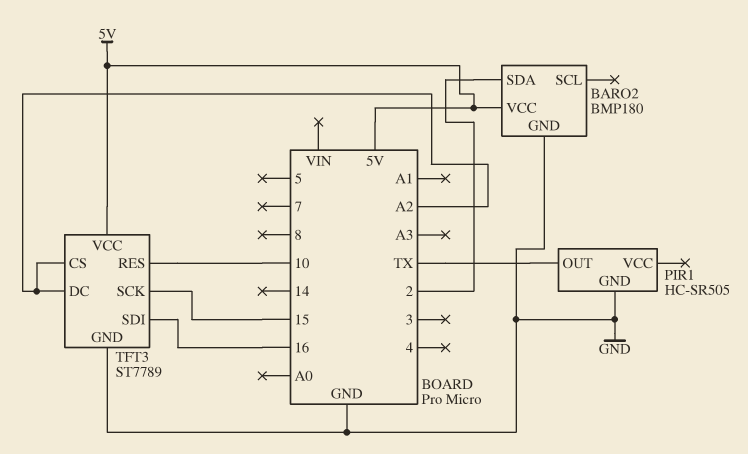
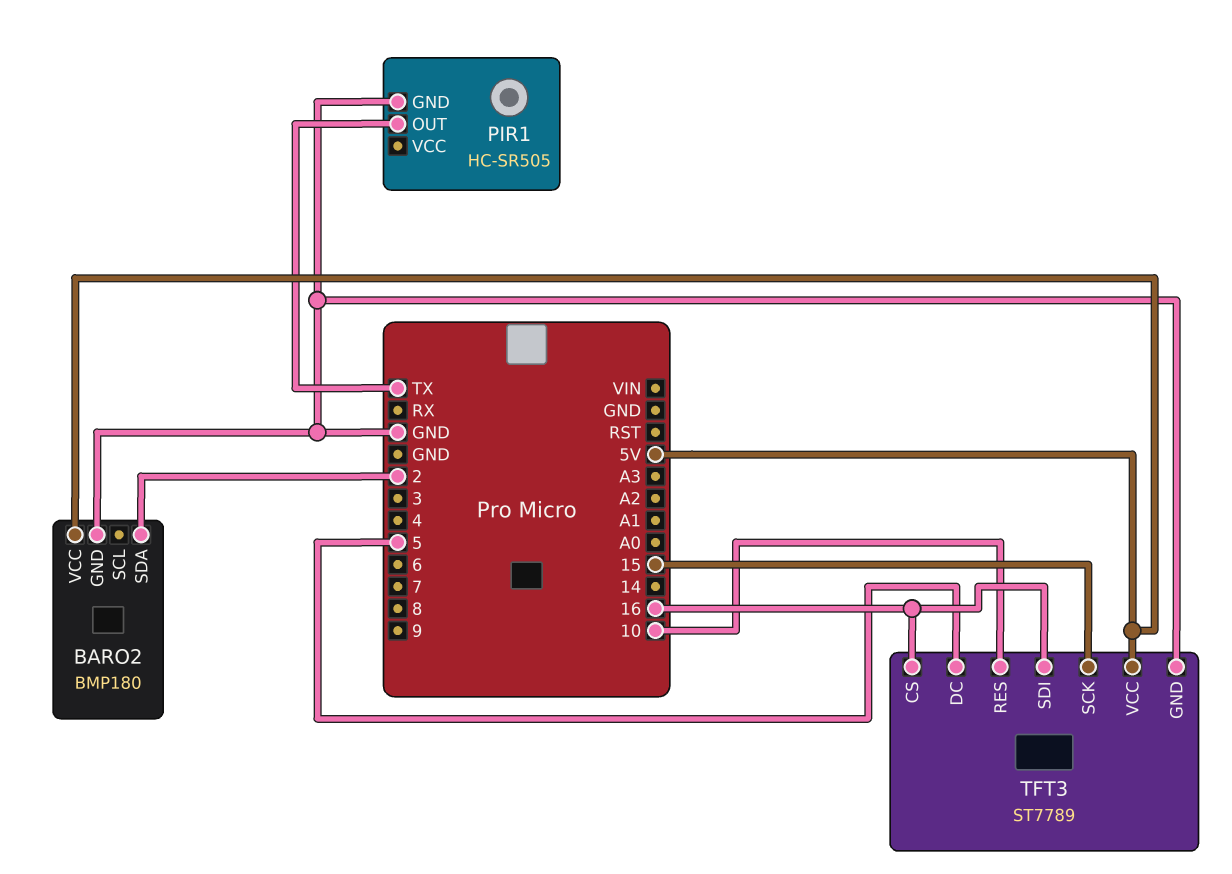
TFT3 pin CS: A2 -> 16
TFT3 pin DC: A2 -> 5

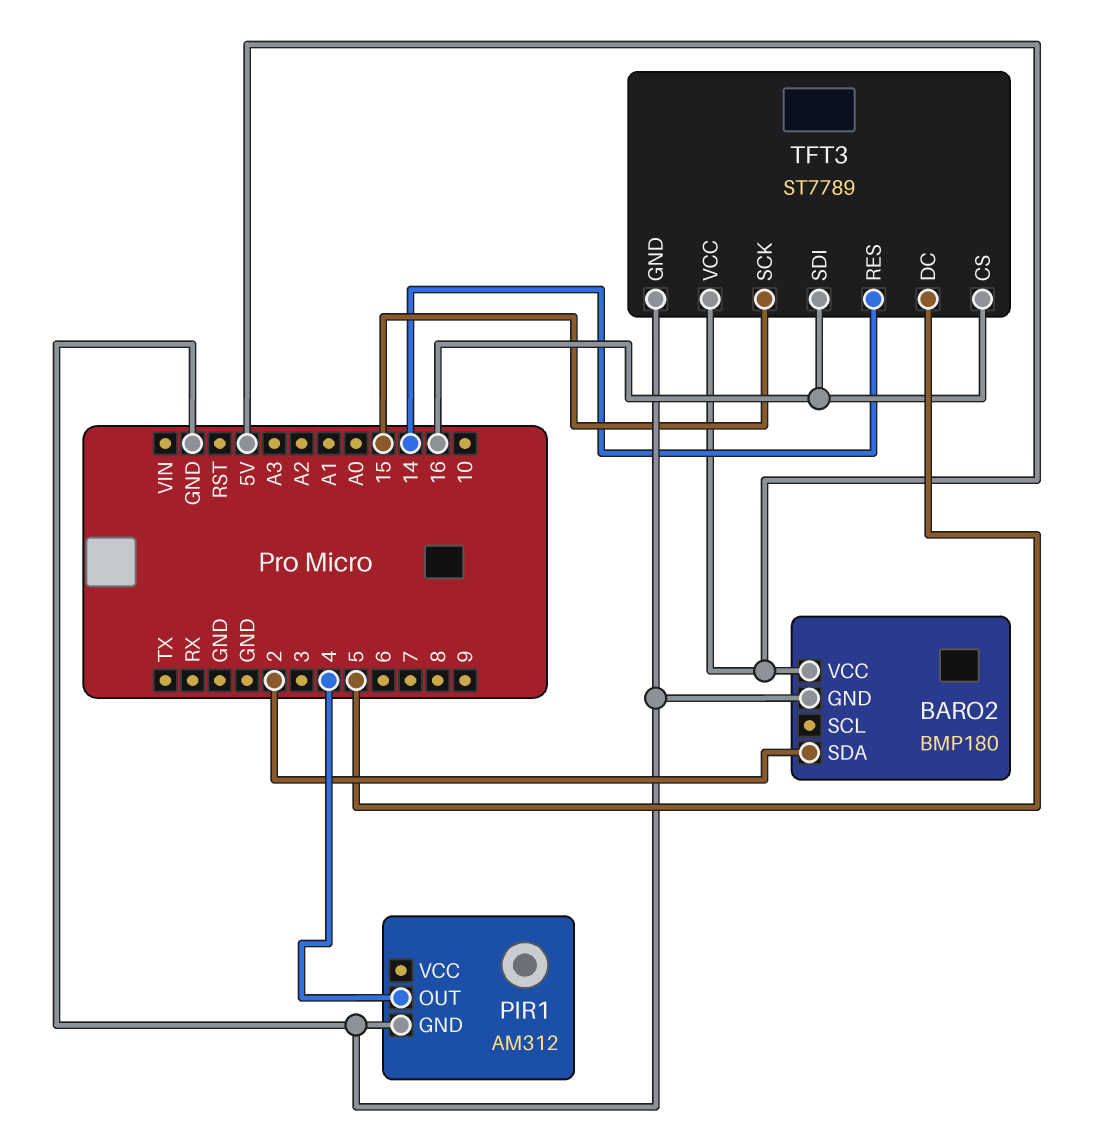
PIR1: HC-SR505 -> AM312
PIR1 pin OUT: TX -> 4
TFT3 pin RES: 10 -> 14

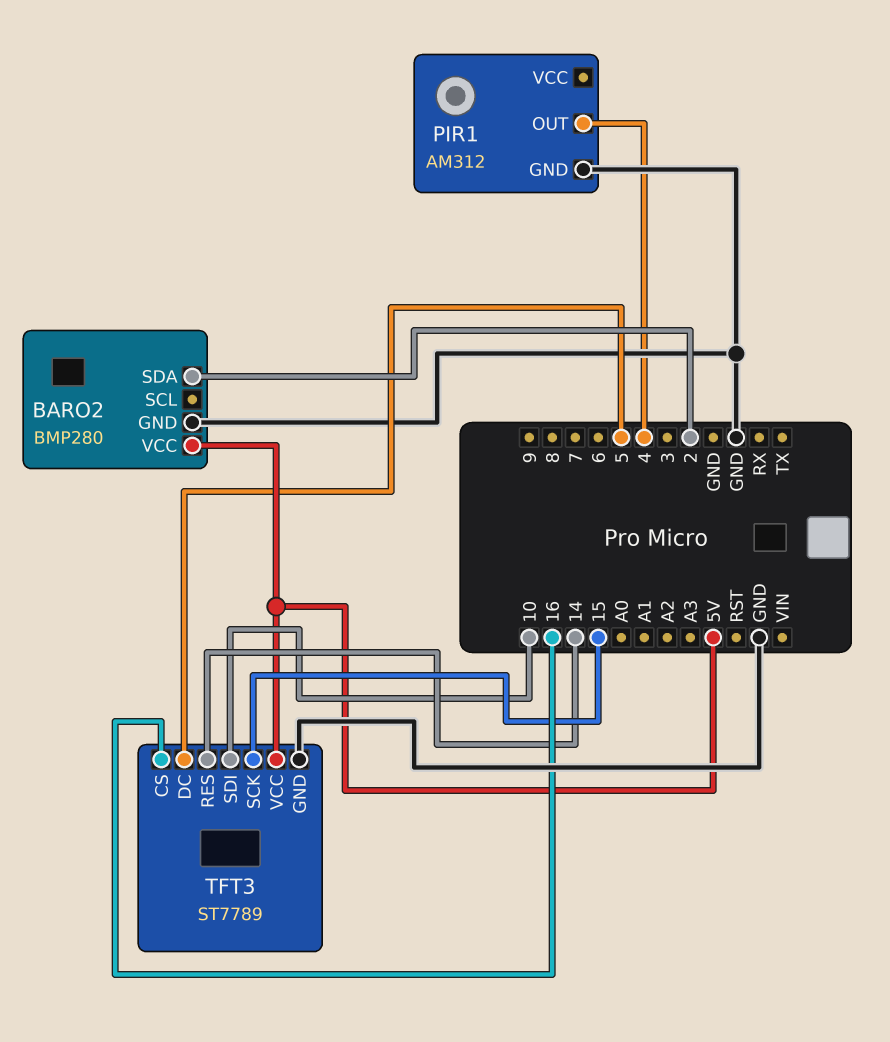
BARO2: BMP180 -> BMP280
TFT3 pin SDI: 16 -> 10

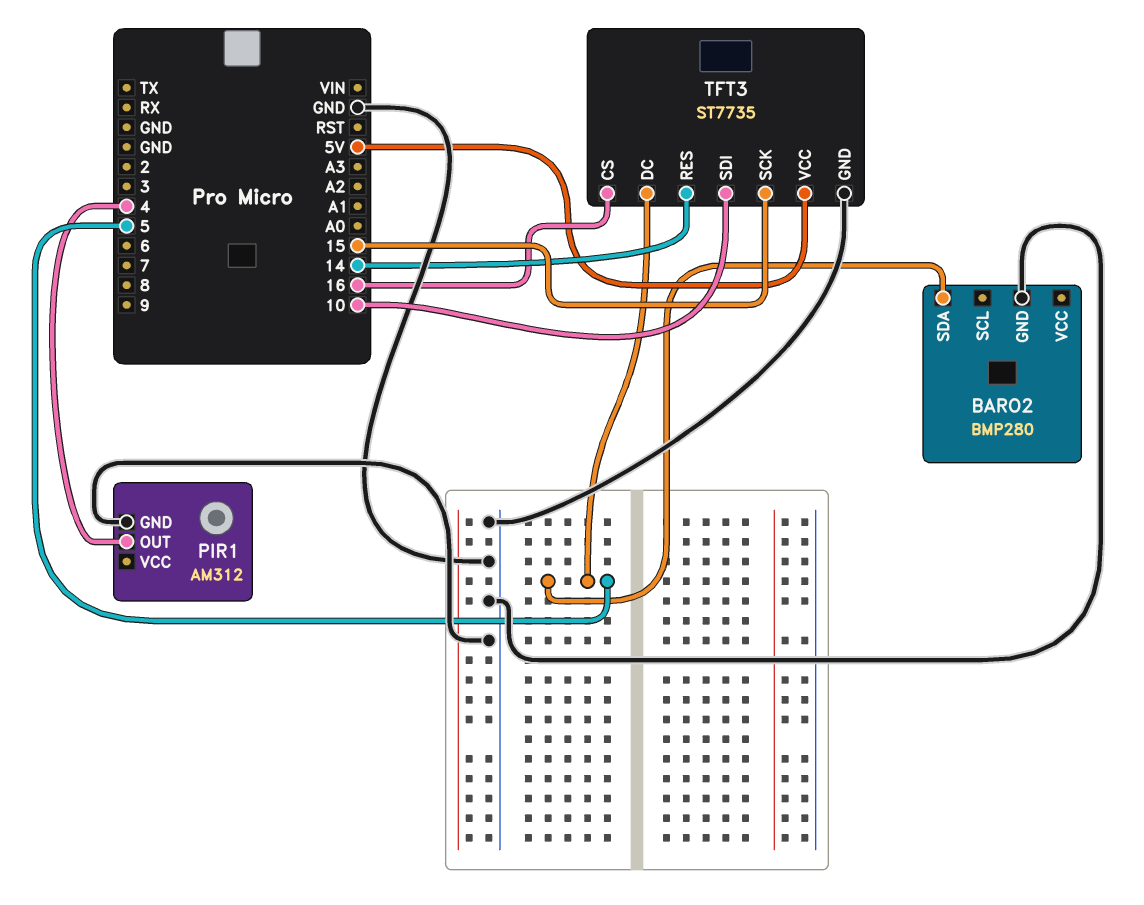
BARO2 pin SDA: 2 -> 5
BARO2 pin VCC: 5V -> none
TFT3: ST7789 -> ST7735

